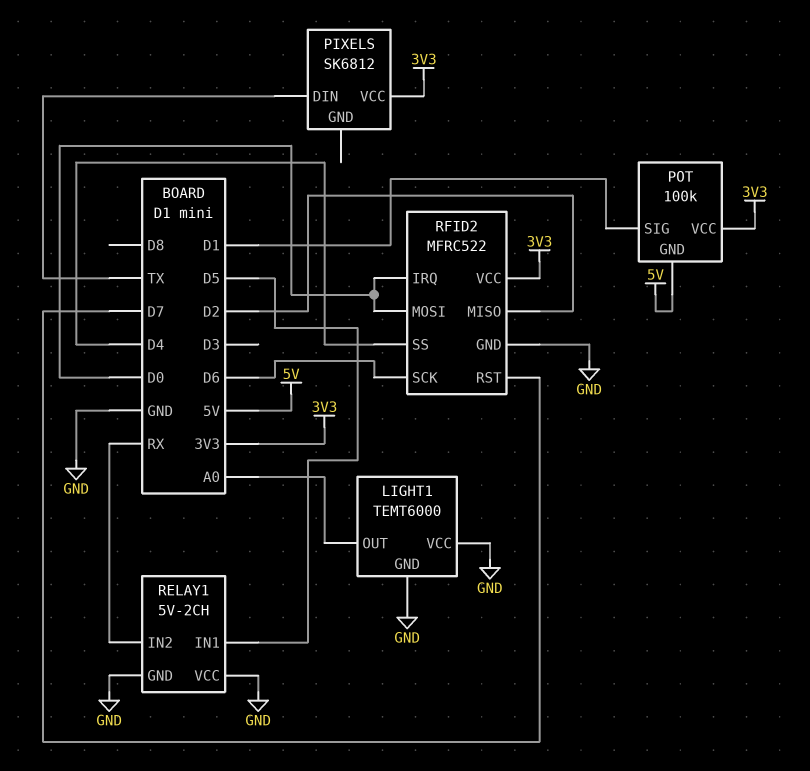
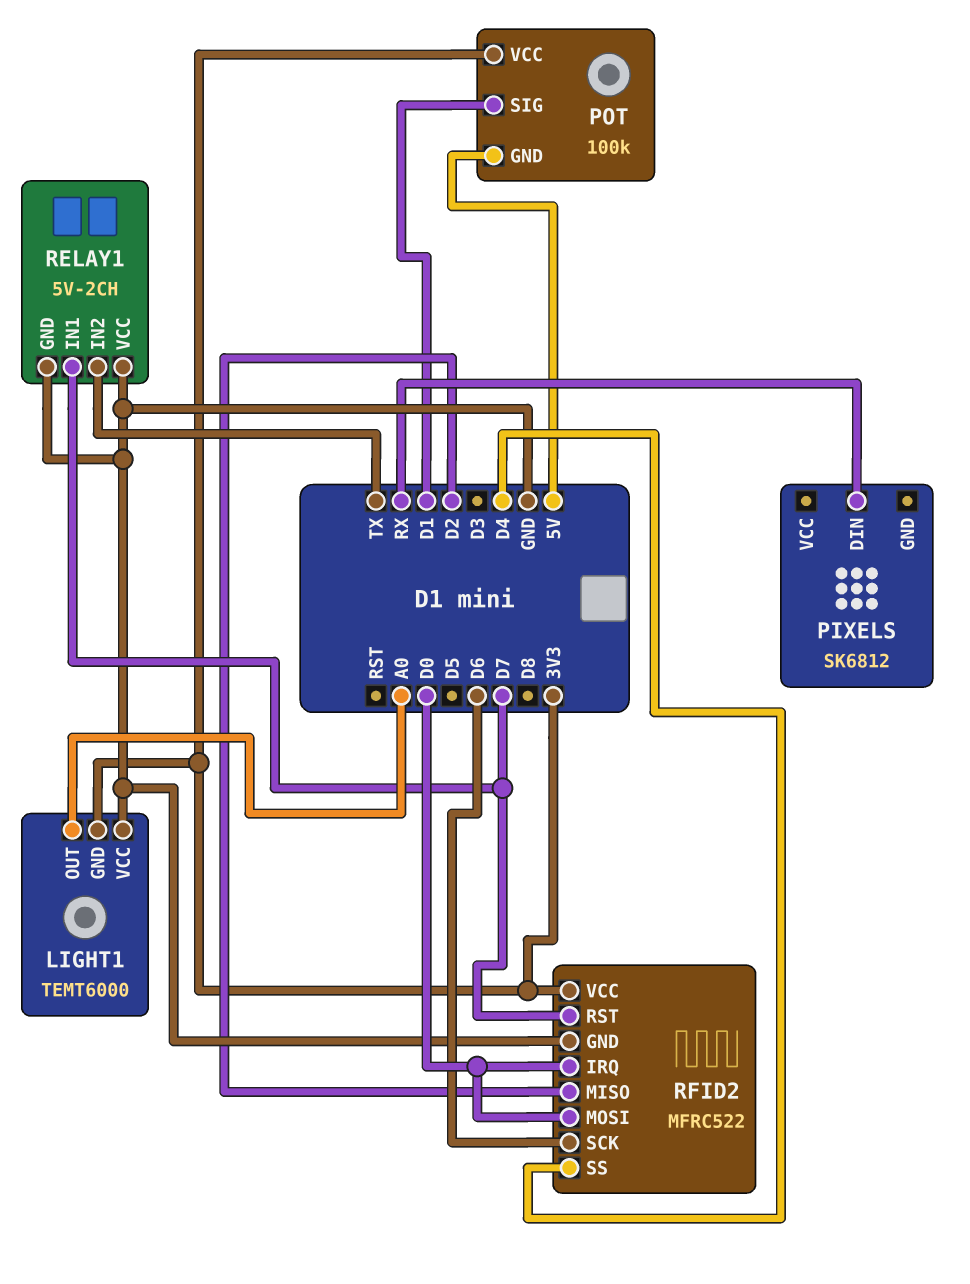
LIGHT1 pin GND: GND -> 3V3
PIXELS pin DIN: TX -> RX
PIXELS pin VCC: 3V3 -> none
RELAY1 pin IN1: D5 -> D7
RELAY1 pin IN2: RX -> TX

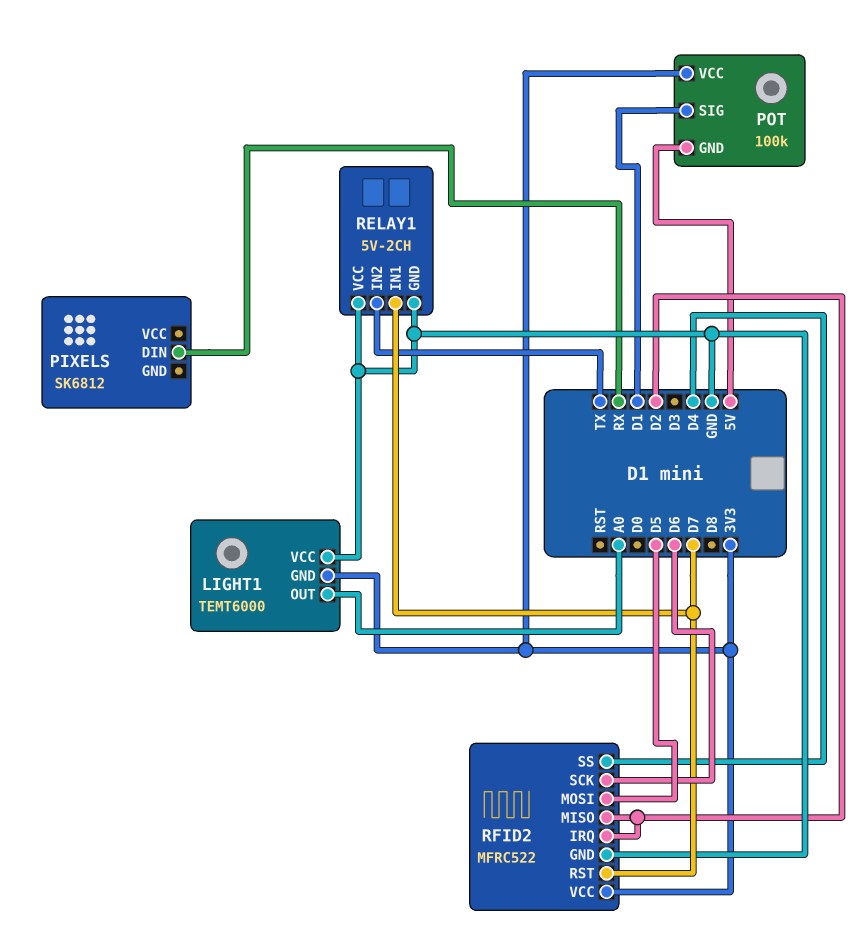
RFID2 pin IRQ: D0 -> D2
RFID2 pin MOSI: D0 -> D5

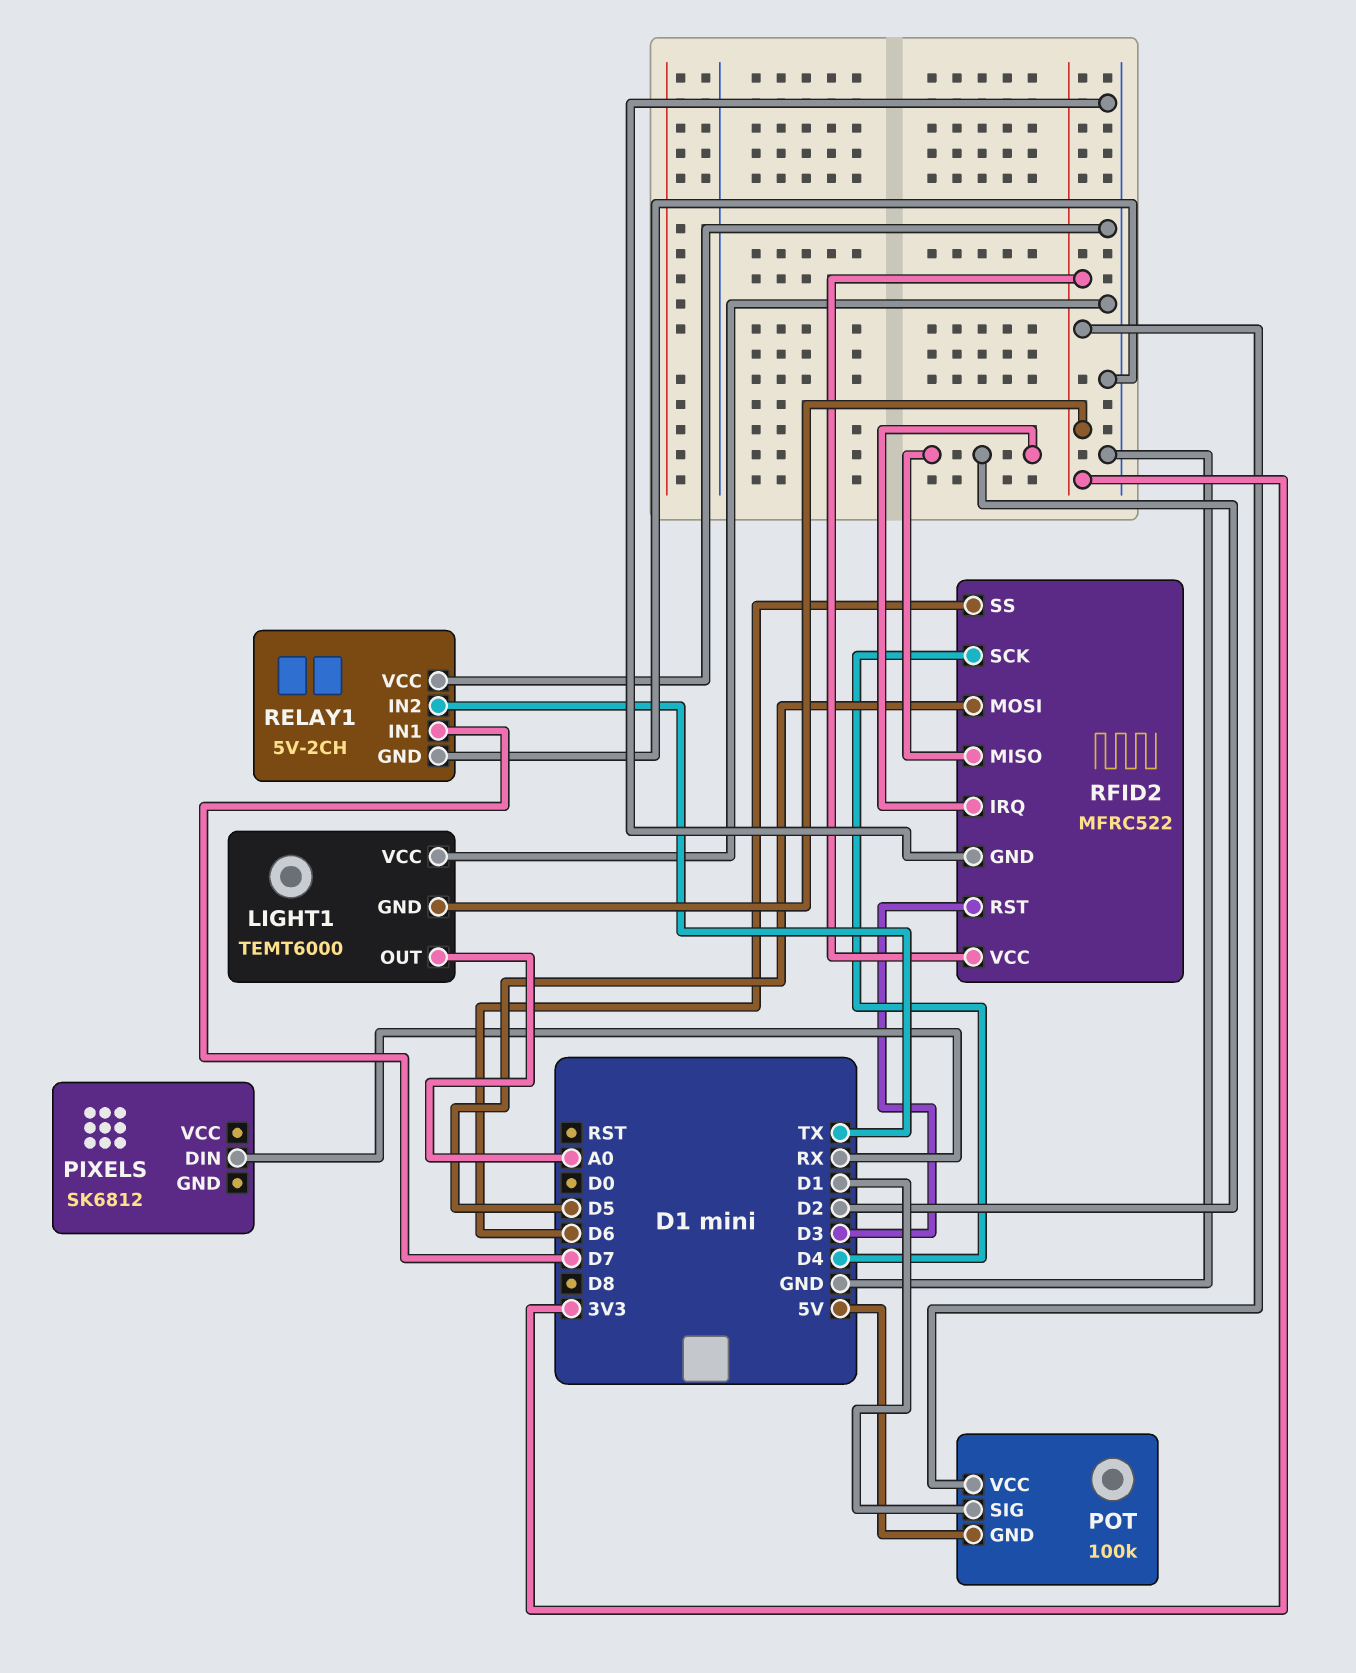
RFID2 pin RST: D7 -> D3
RFID2 pin SCK: D6 -> D4
RFID2 pin SS: D4 -> D6

